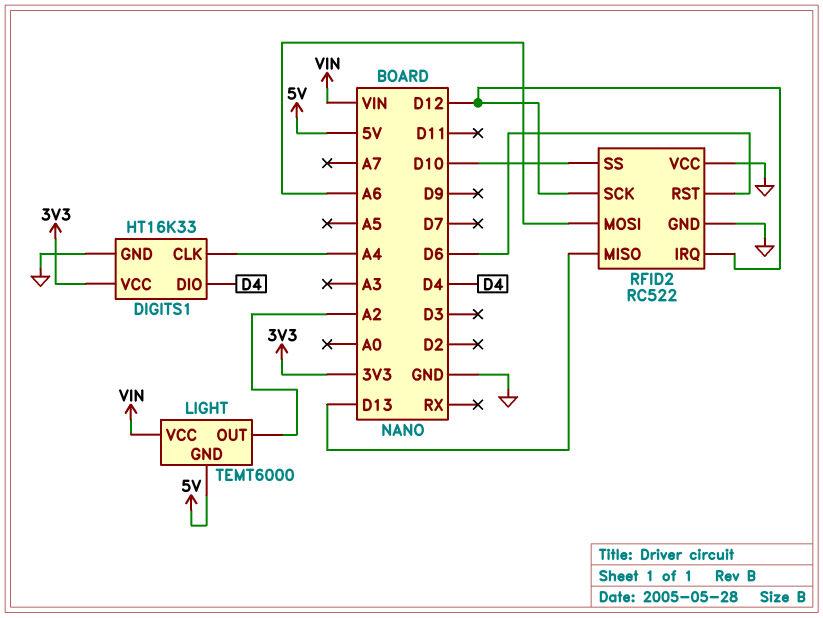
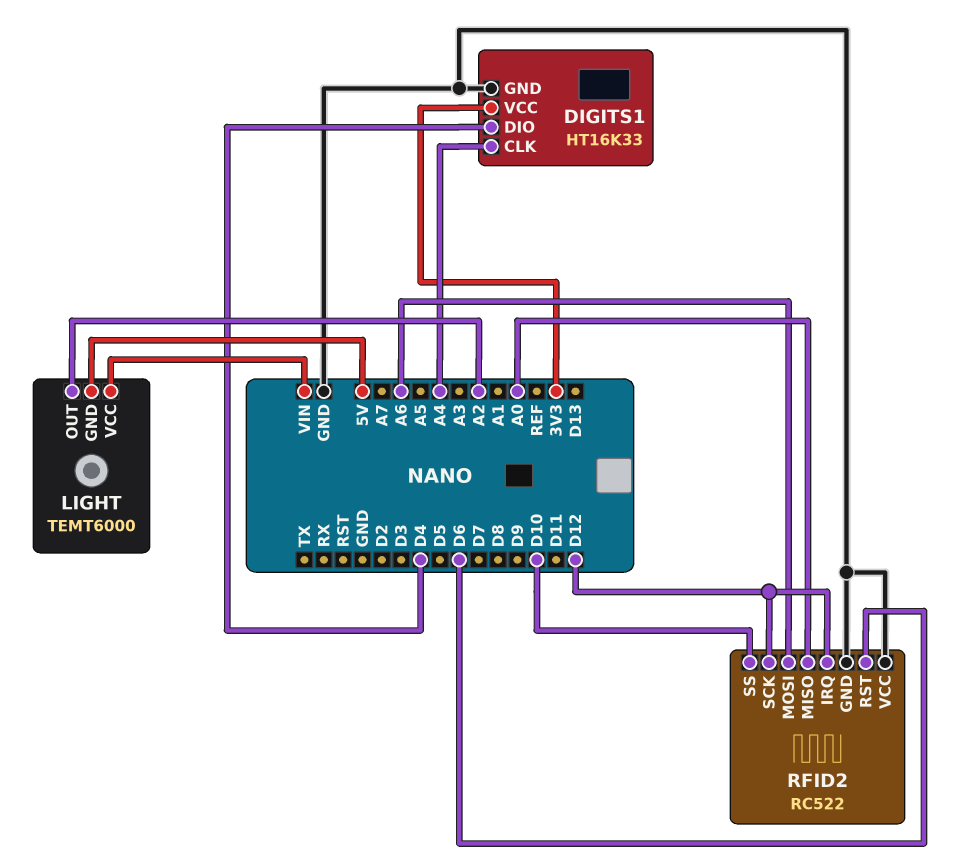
RFID2 pin MISO: D13 -> A0

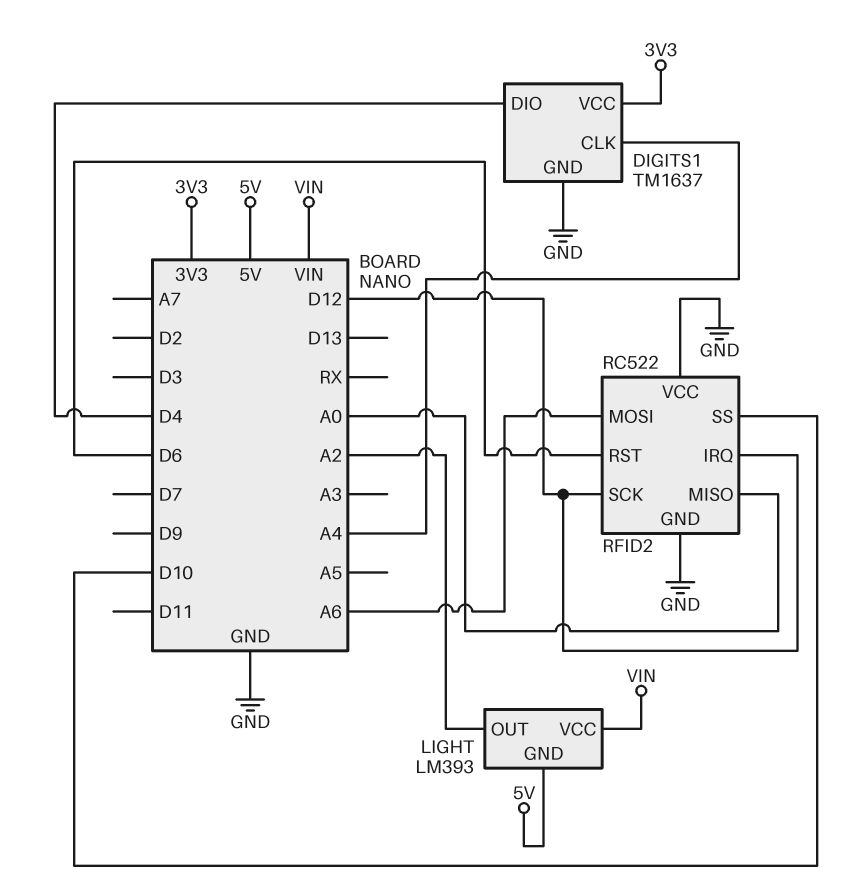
DIGITS1: HT16K33 -> TM1637
LIGHT: TEMT6000 -> LM393

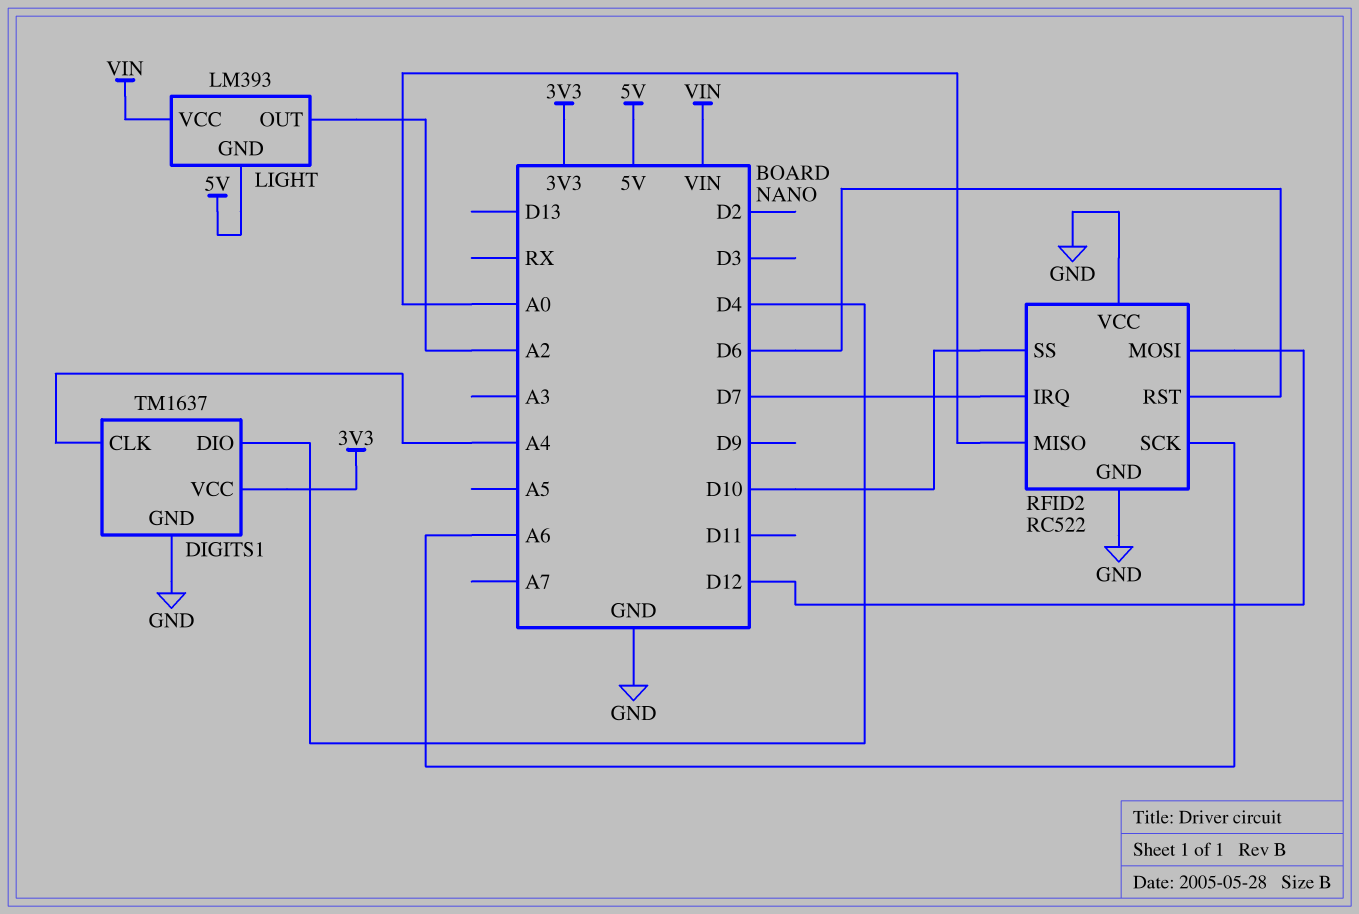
RFID2 pin IRQ: D12 -> D7
RFID2 pin MOSI: A6 -> D12
RFID2 pin SCK: D12 -> A6

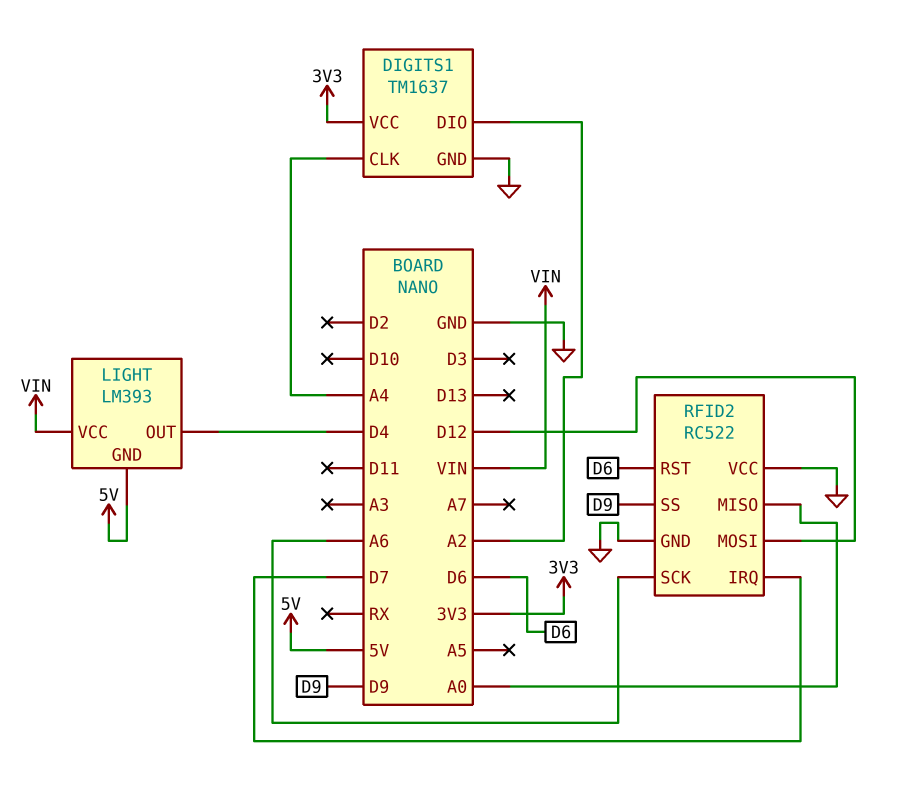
DIGITS1 pin DIO: D4 -> A2
LIGHT pin OUT: A2 -> D4
RFID2 pin SS: D10 -> D9

